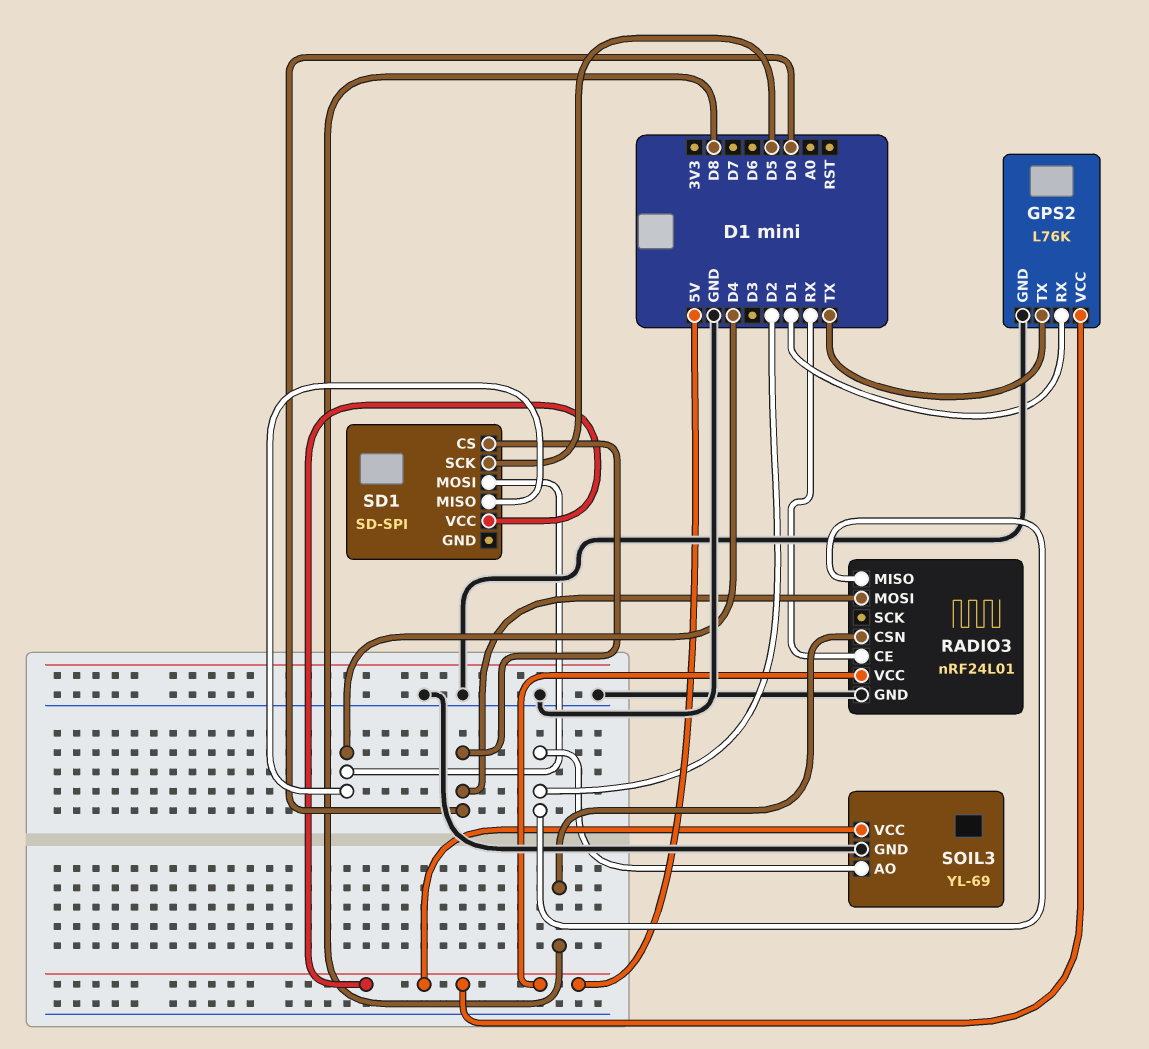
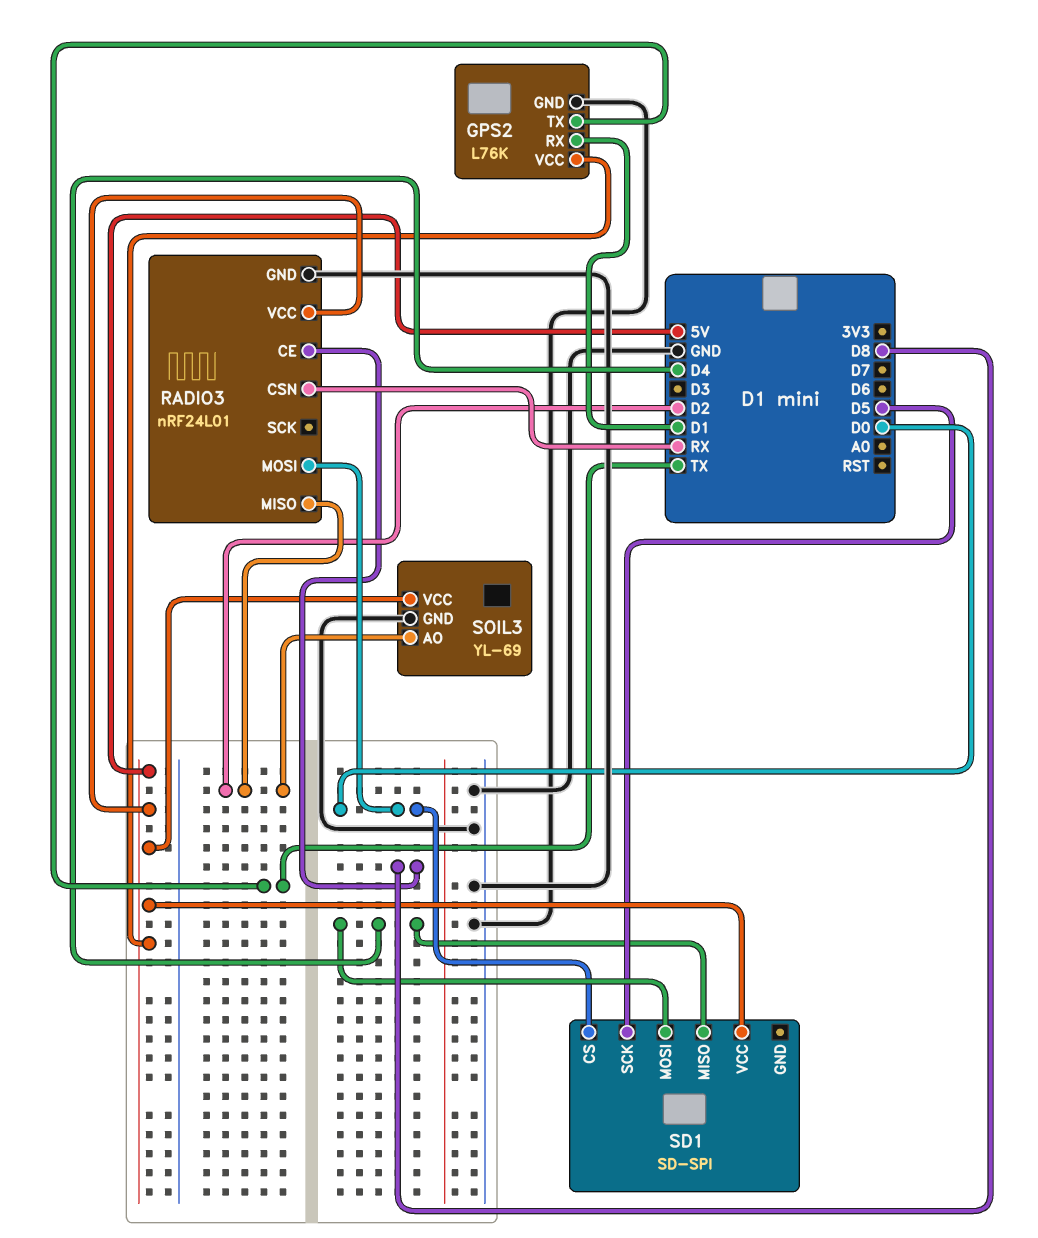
RADIO3 pin CE: RX -> D8
RADIO3 pin CSN: D8 -> RX

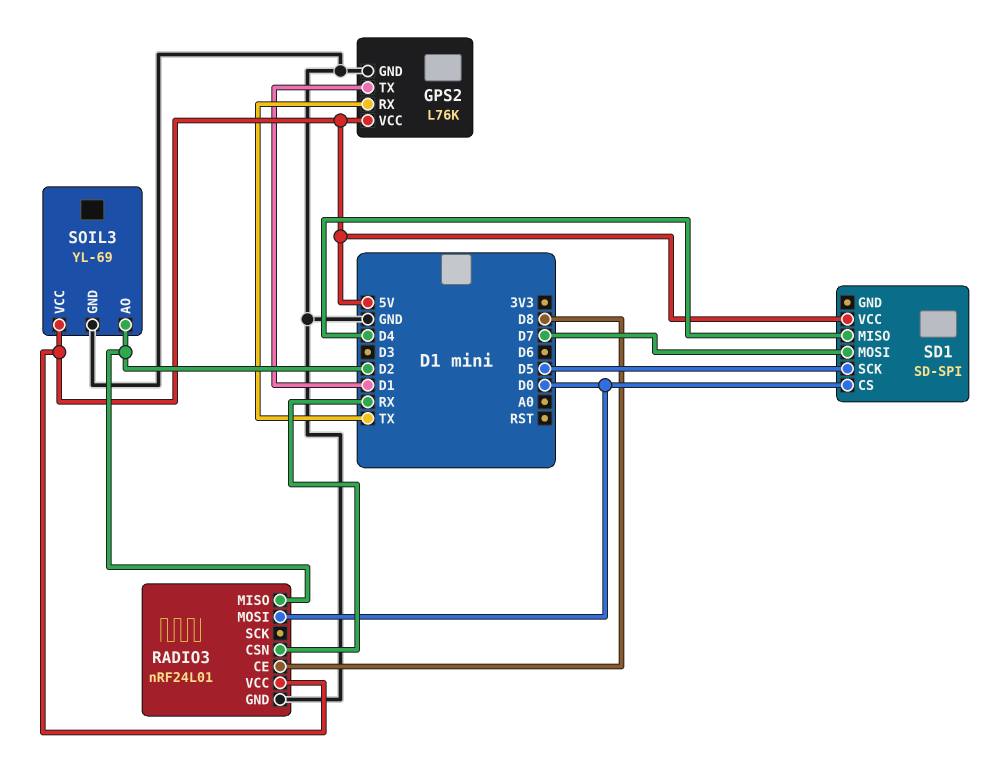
GPS2 pin RX: D1 -> TX
GPS2 pin TX: TX -> D1
SD1 pin MOSI: D4 -> D7

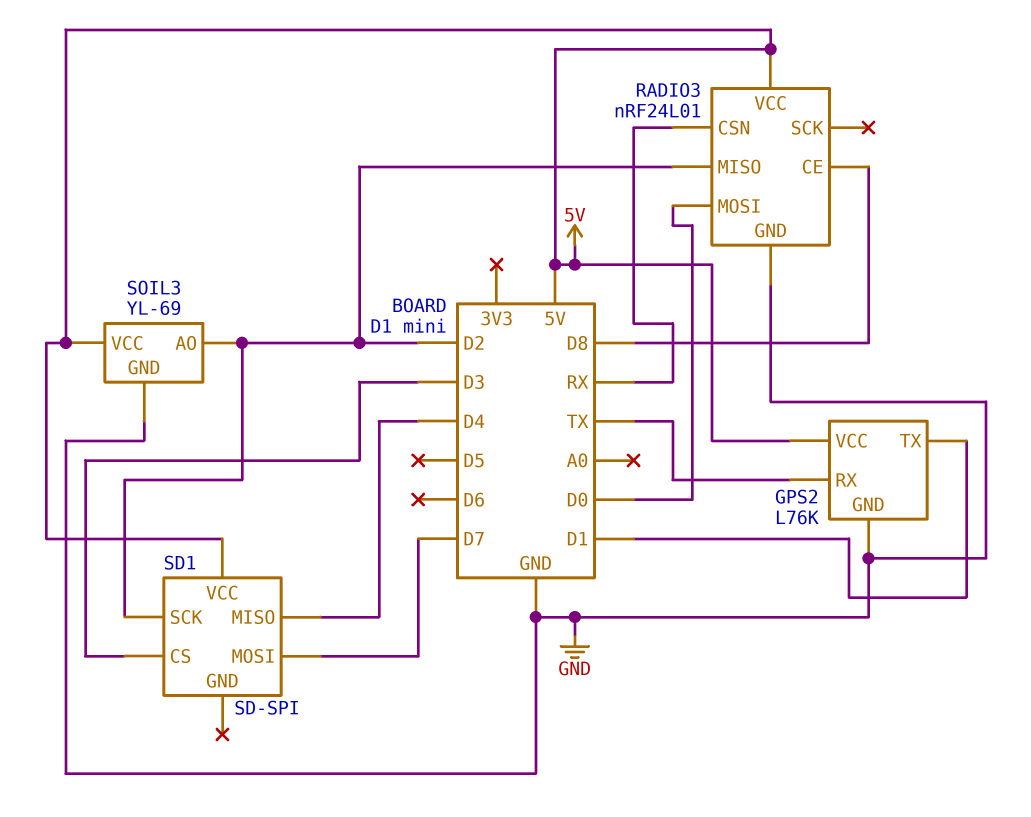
SD1 pin CS: D0 -> D3
SD1 pin SCK: D5 -> D2

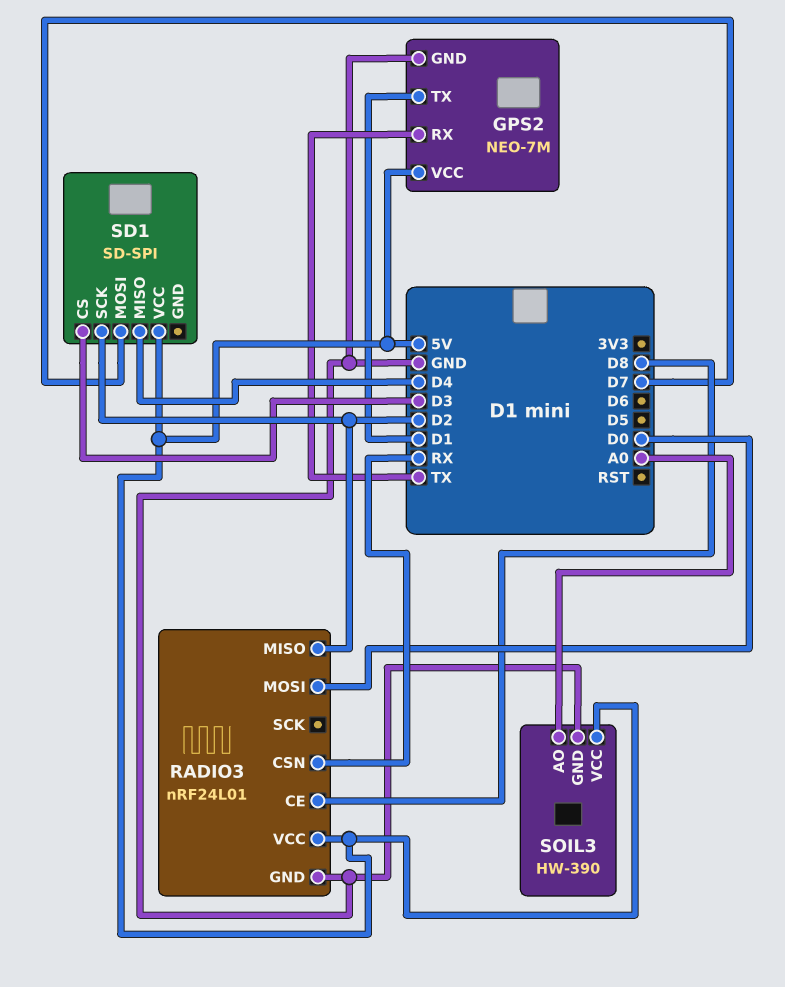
GPS2: L76K -> NEO-7M
SOIL3: YL-69 -> HW-390
SOIL3 pin AO: D2 -> A0

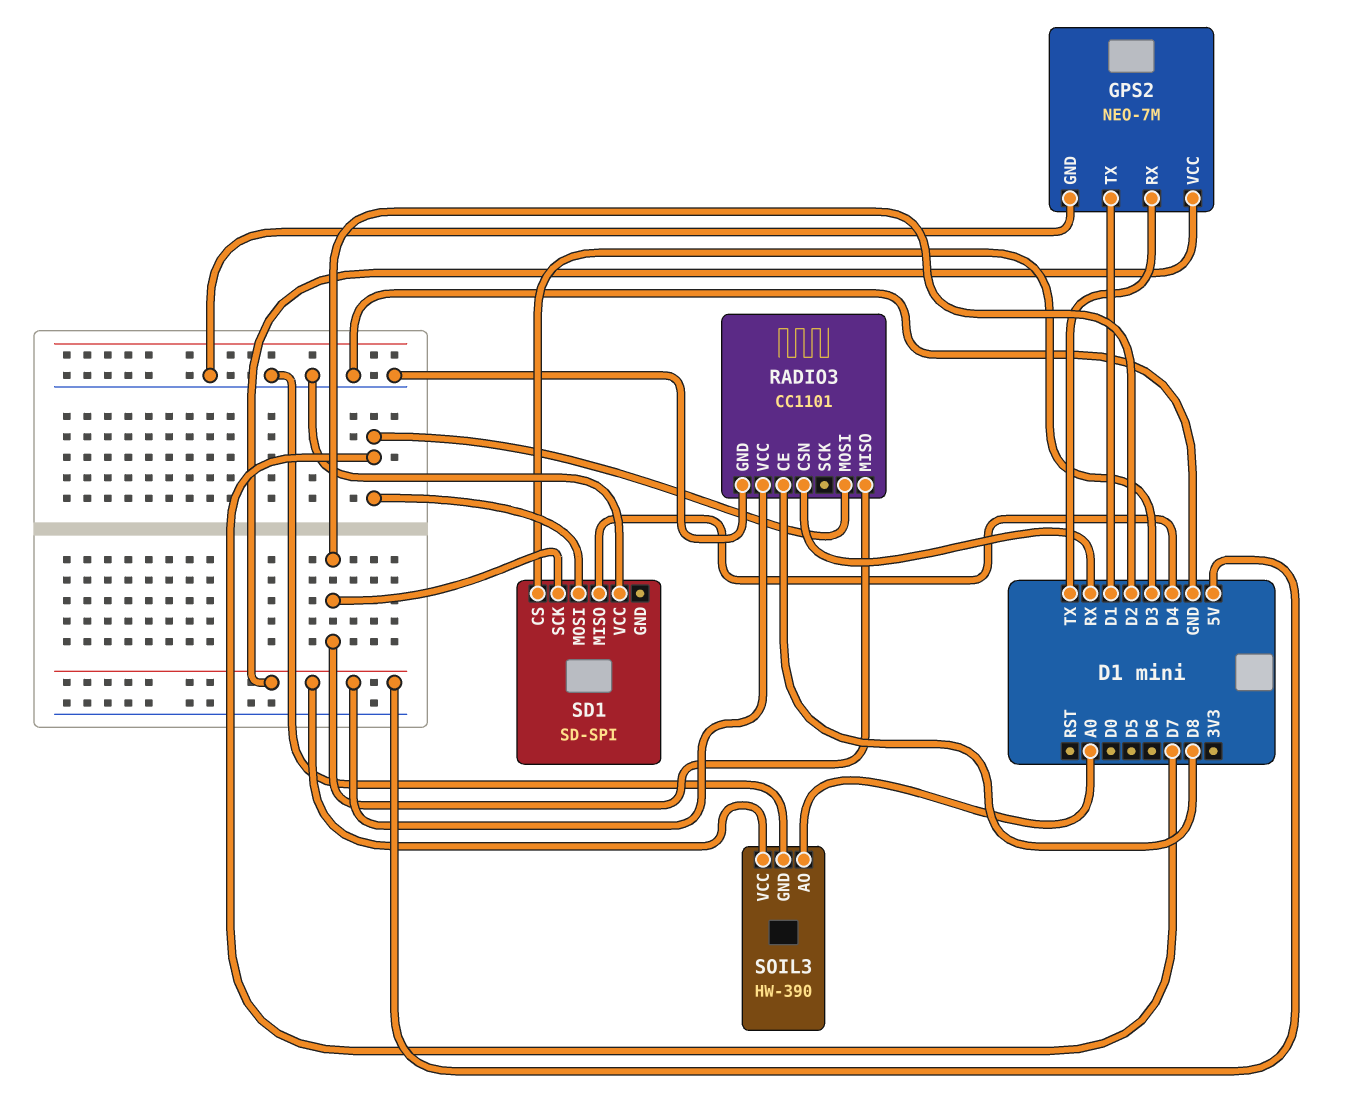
RADIO3: nRF24L01 -> CC1101
RADIO3 pin MOSI: D0 -> D7
SD1 pin VCC: 5V -> GND

